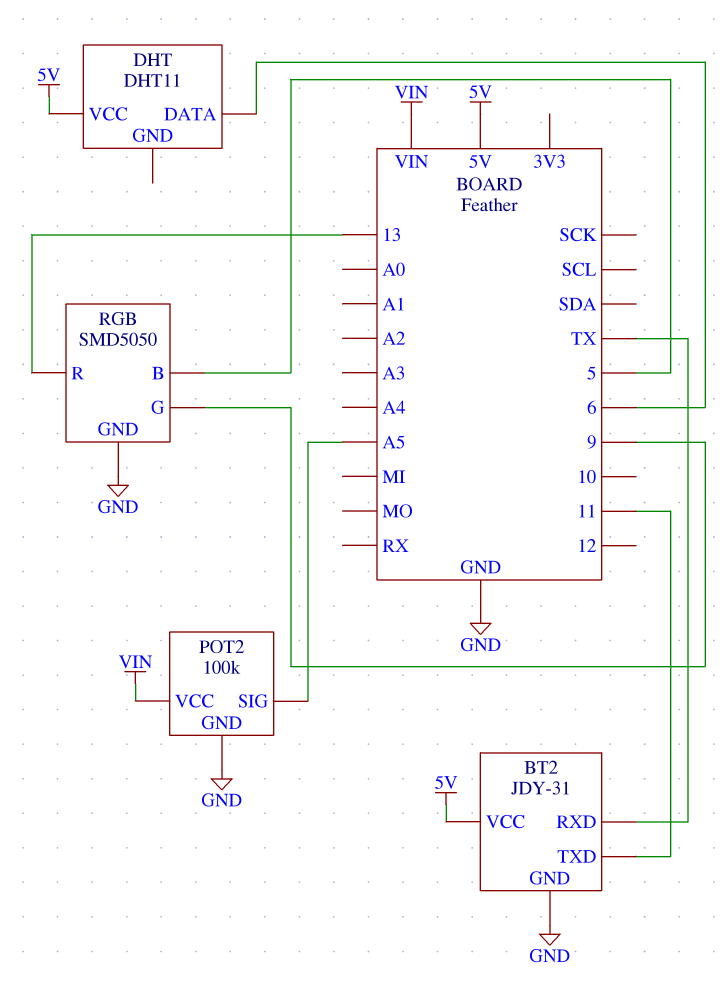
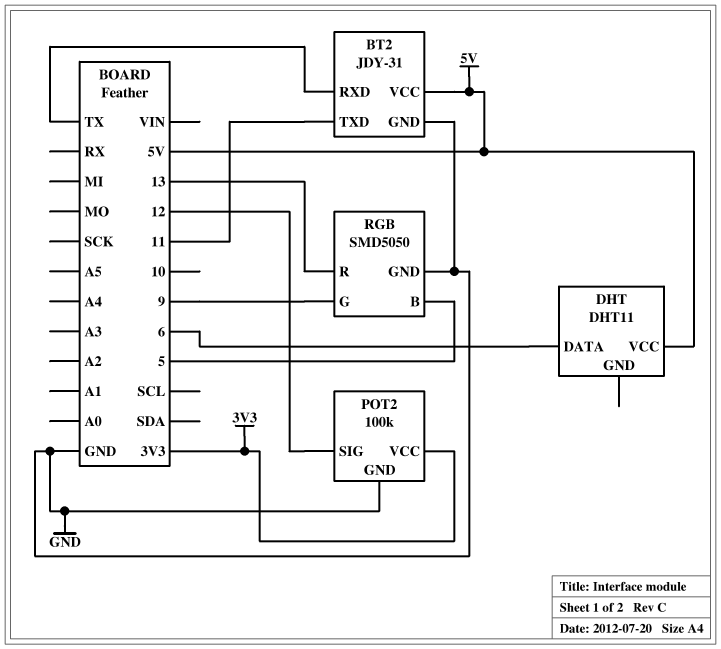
POT2 pin SIG: A5 -> 12
POT2 pin VCC: VIN -> 3V3

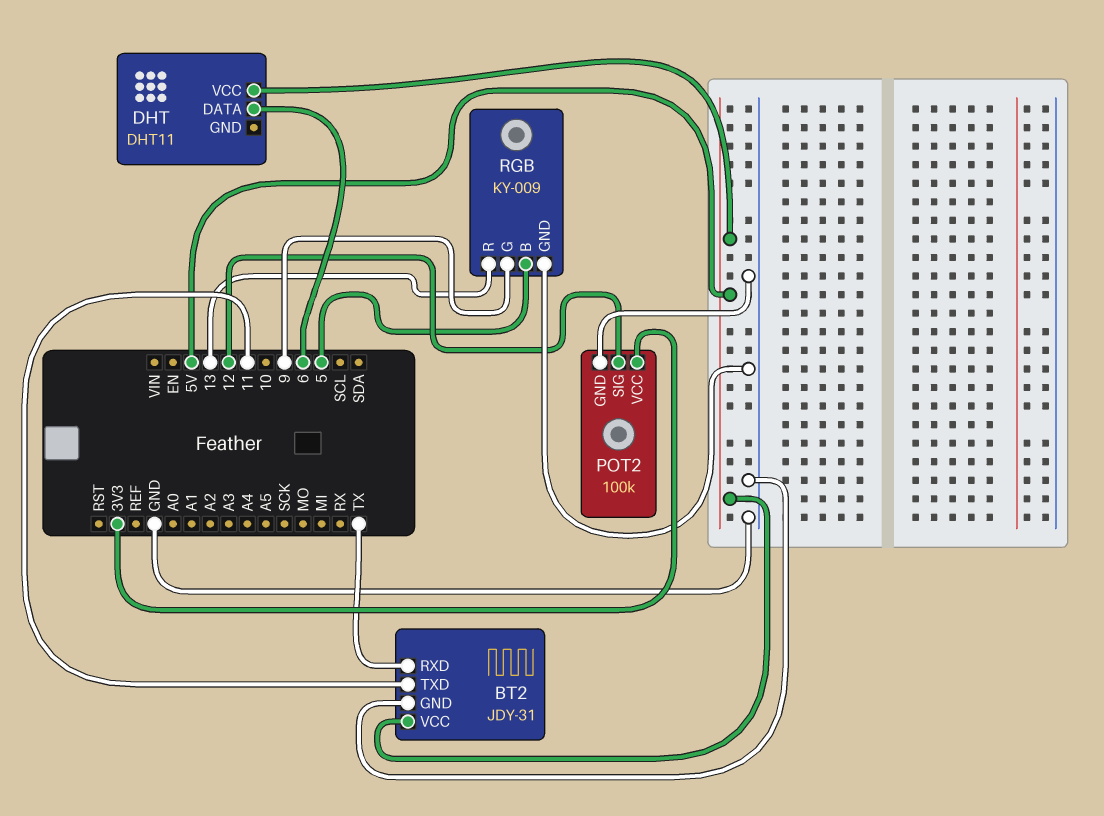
RGB: SMD5050 -> KY-009

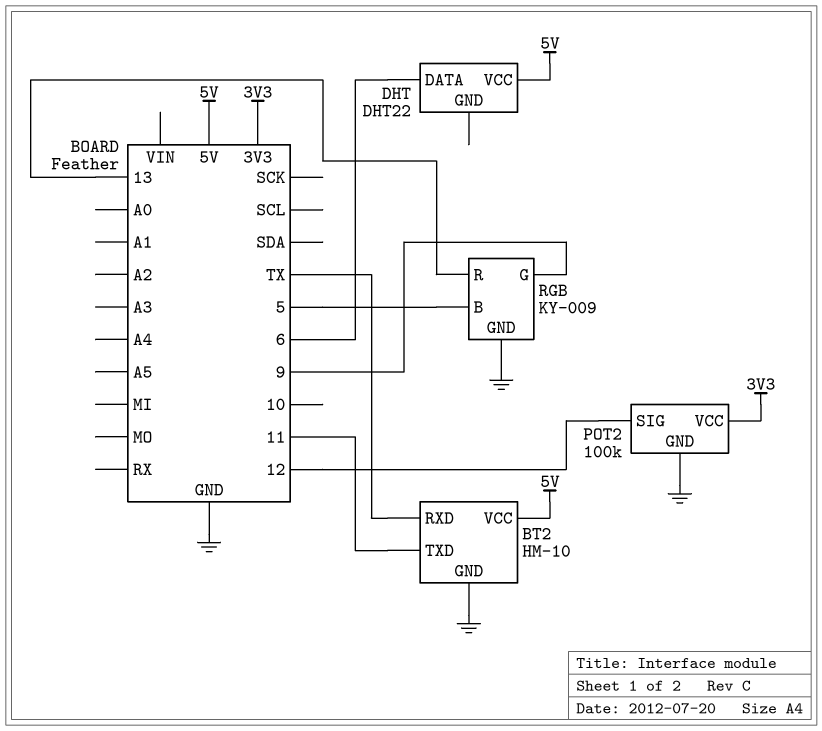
BT2: JDY-31 -> HM-10
DHT: DHT11 -> DHT22

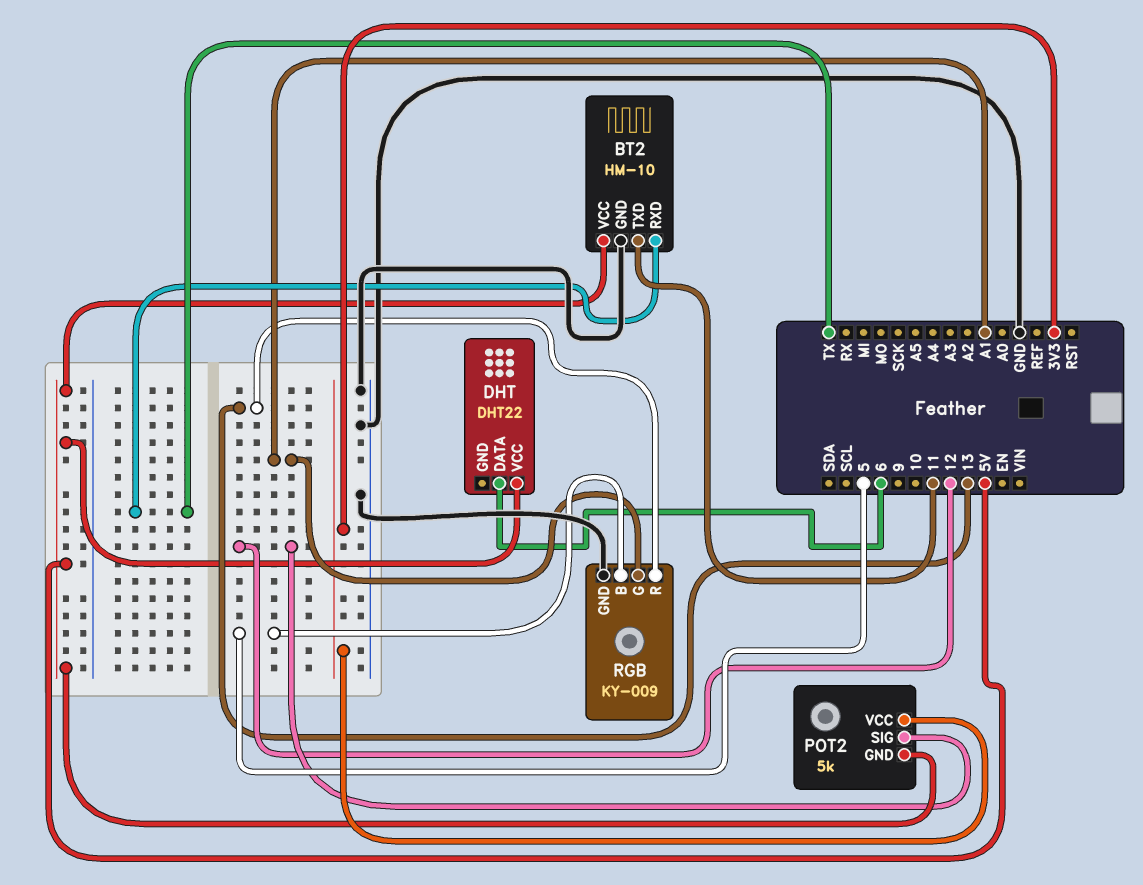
POT2: 100k -> 5k
POT2 pin GND: GND -> 5V
RGB pin G: 9 -> A1

